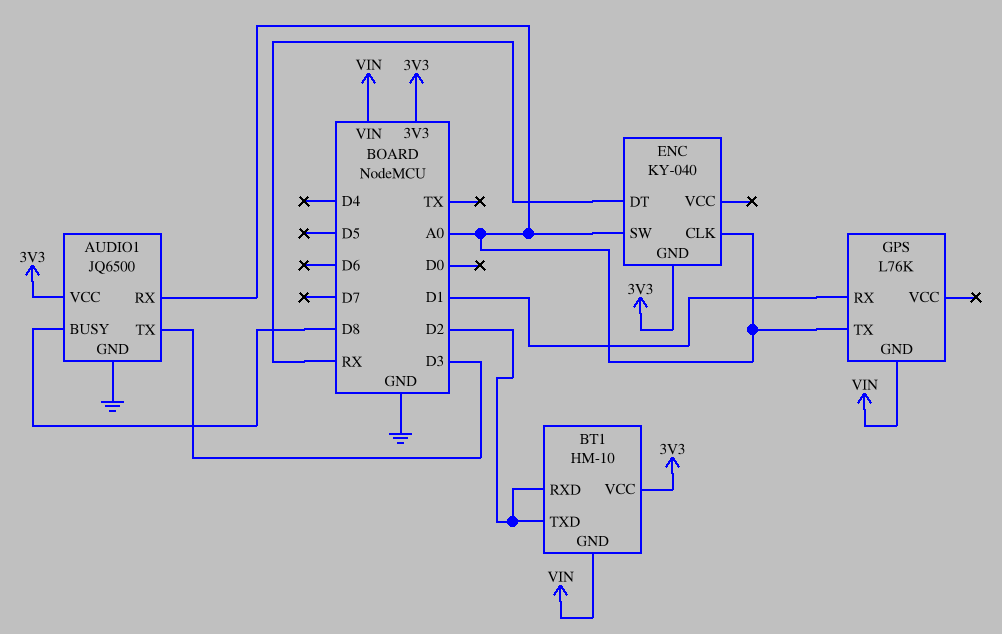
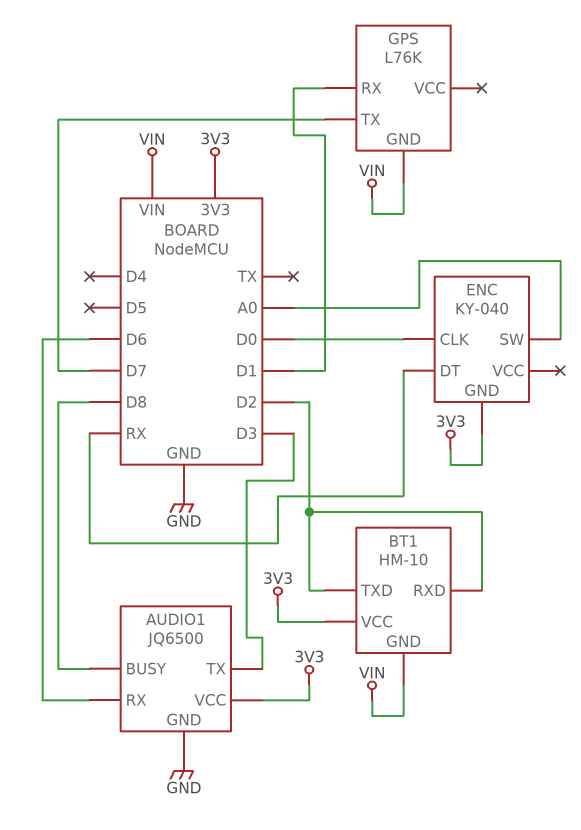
AUDIO1 pin RX: A0 -> D6
ENC pin CLK: A0 -> D0
GPS pin TX: A0 -> D7

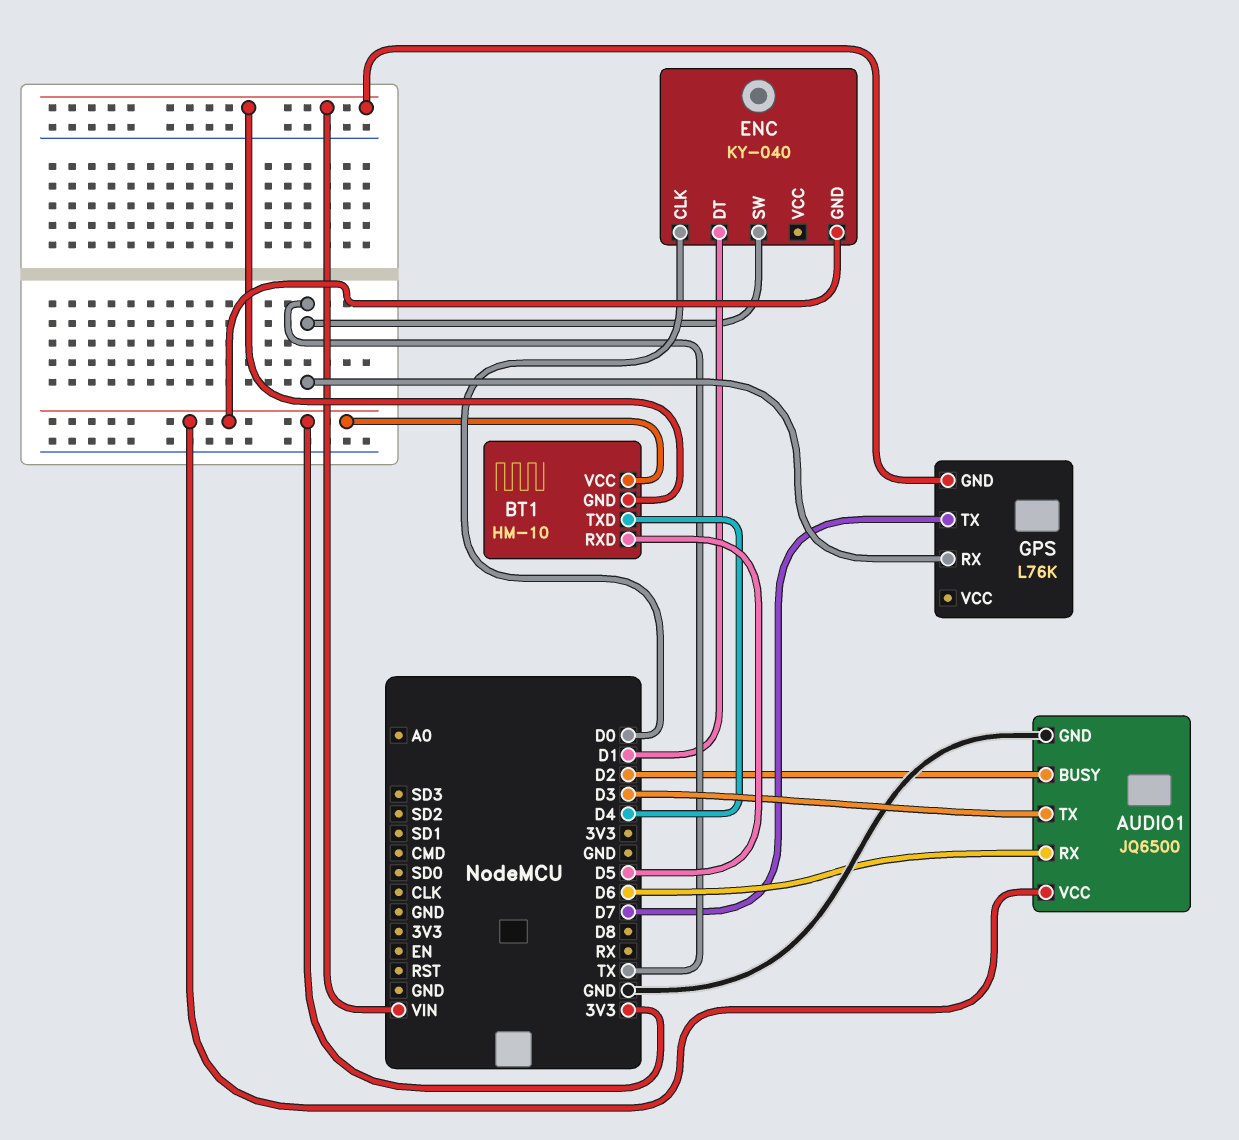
AUDIO1 pin BUSY: D8 -> D2
BT1 pin RXD: D2 -> D5
BT1 pin TXD: D2 -> D4
ENC pin DT: RX -> D1
ENC pin SW: A0 -> TX
GPS pin RX: D1 -> TX

